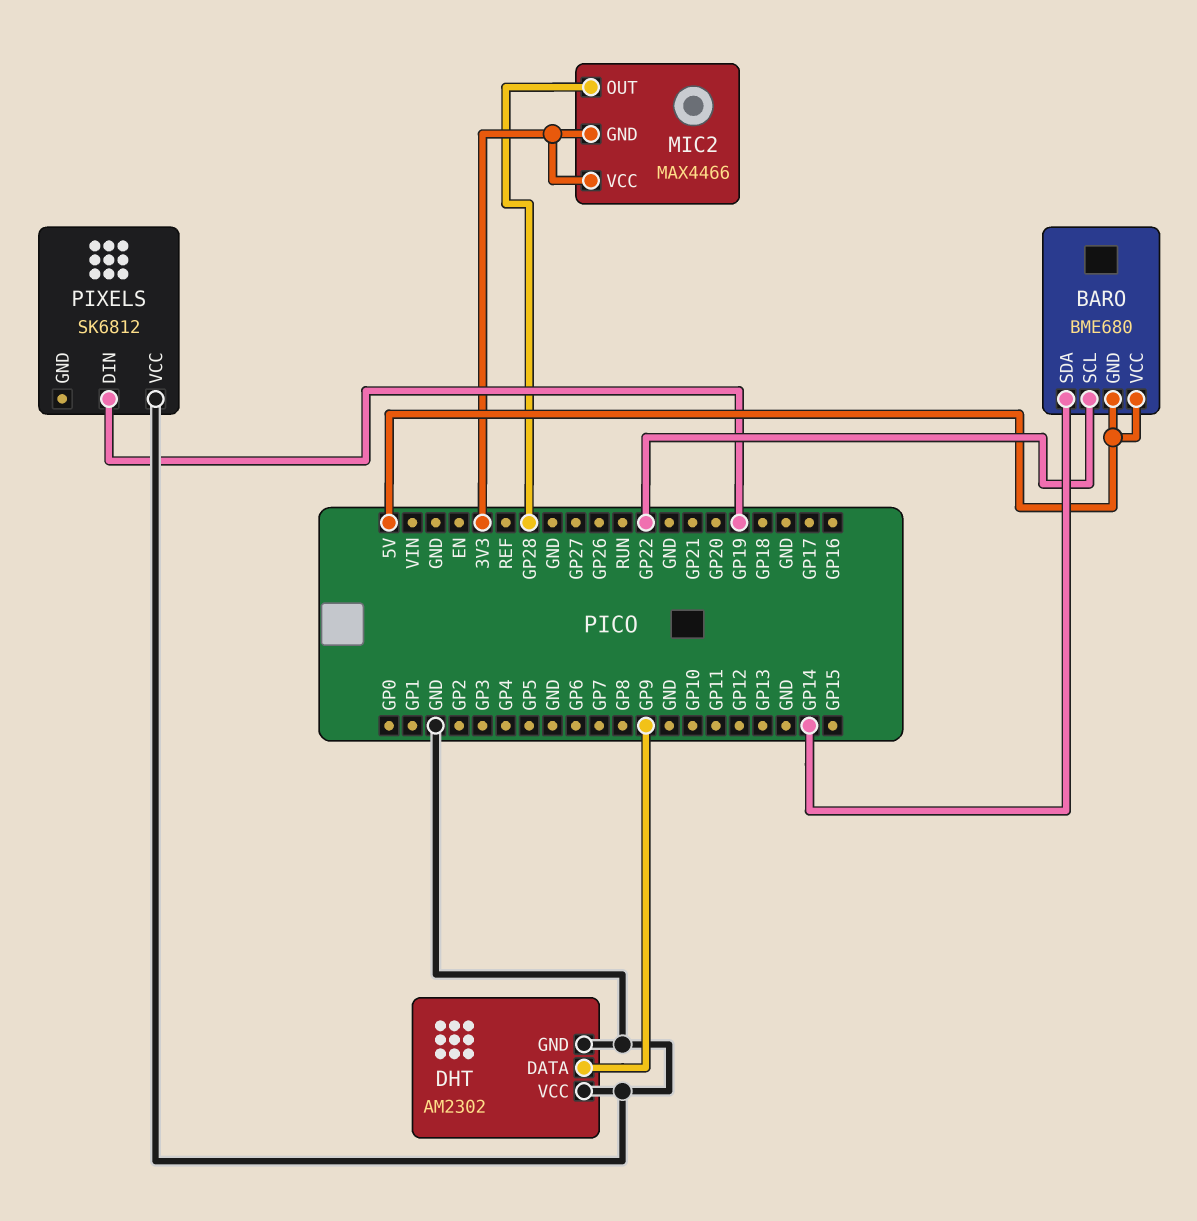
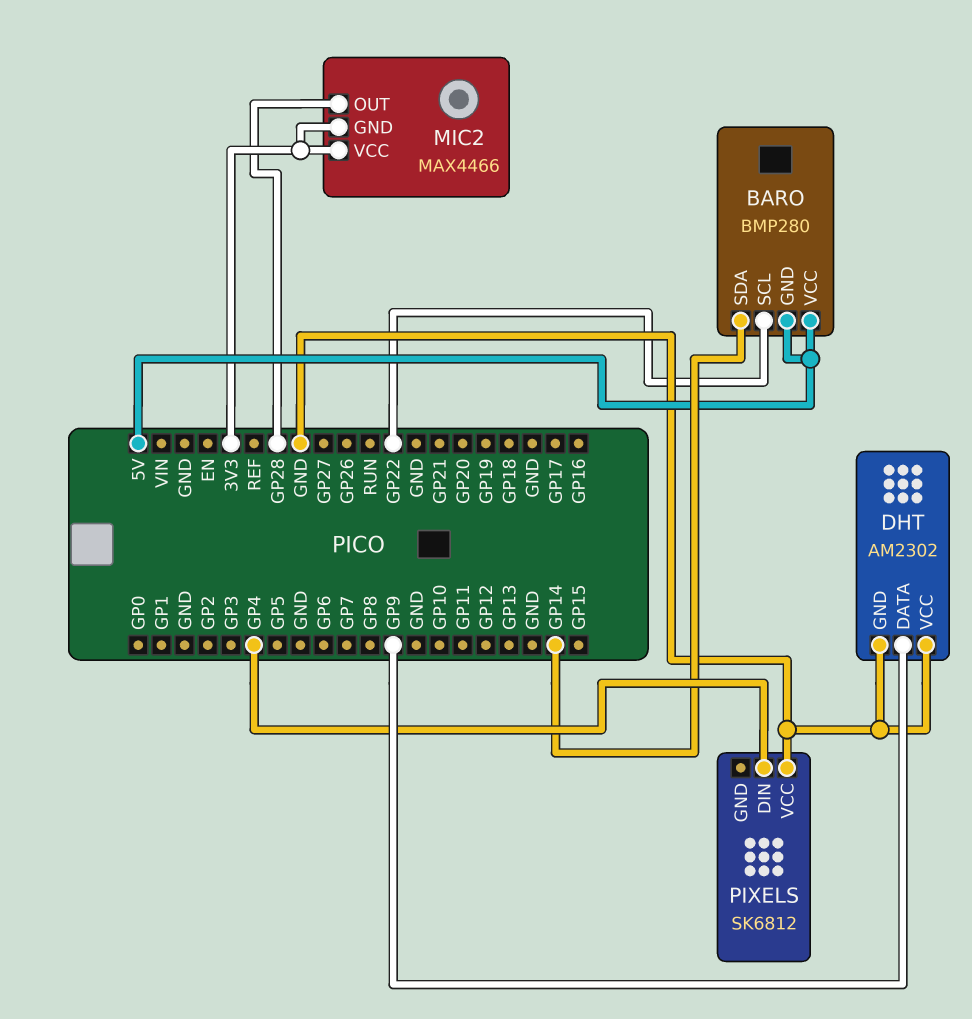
BARO: BME680 -> BMP280
PIXELS pin DIN: GP19 -> GP4

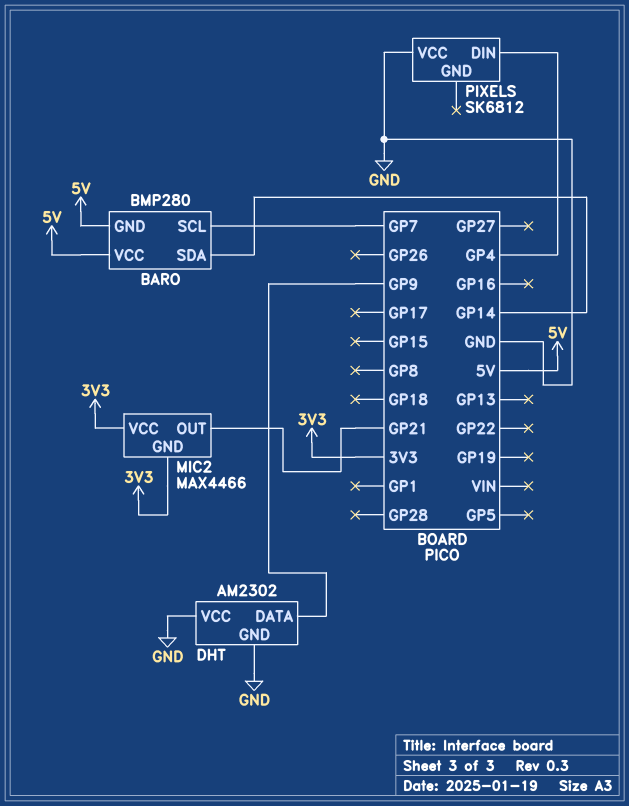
BARO pin SCL: GP22 -> GP7
MIC2 pin OUT: GP28 -> GP21

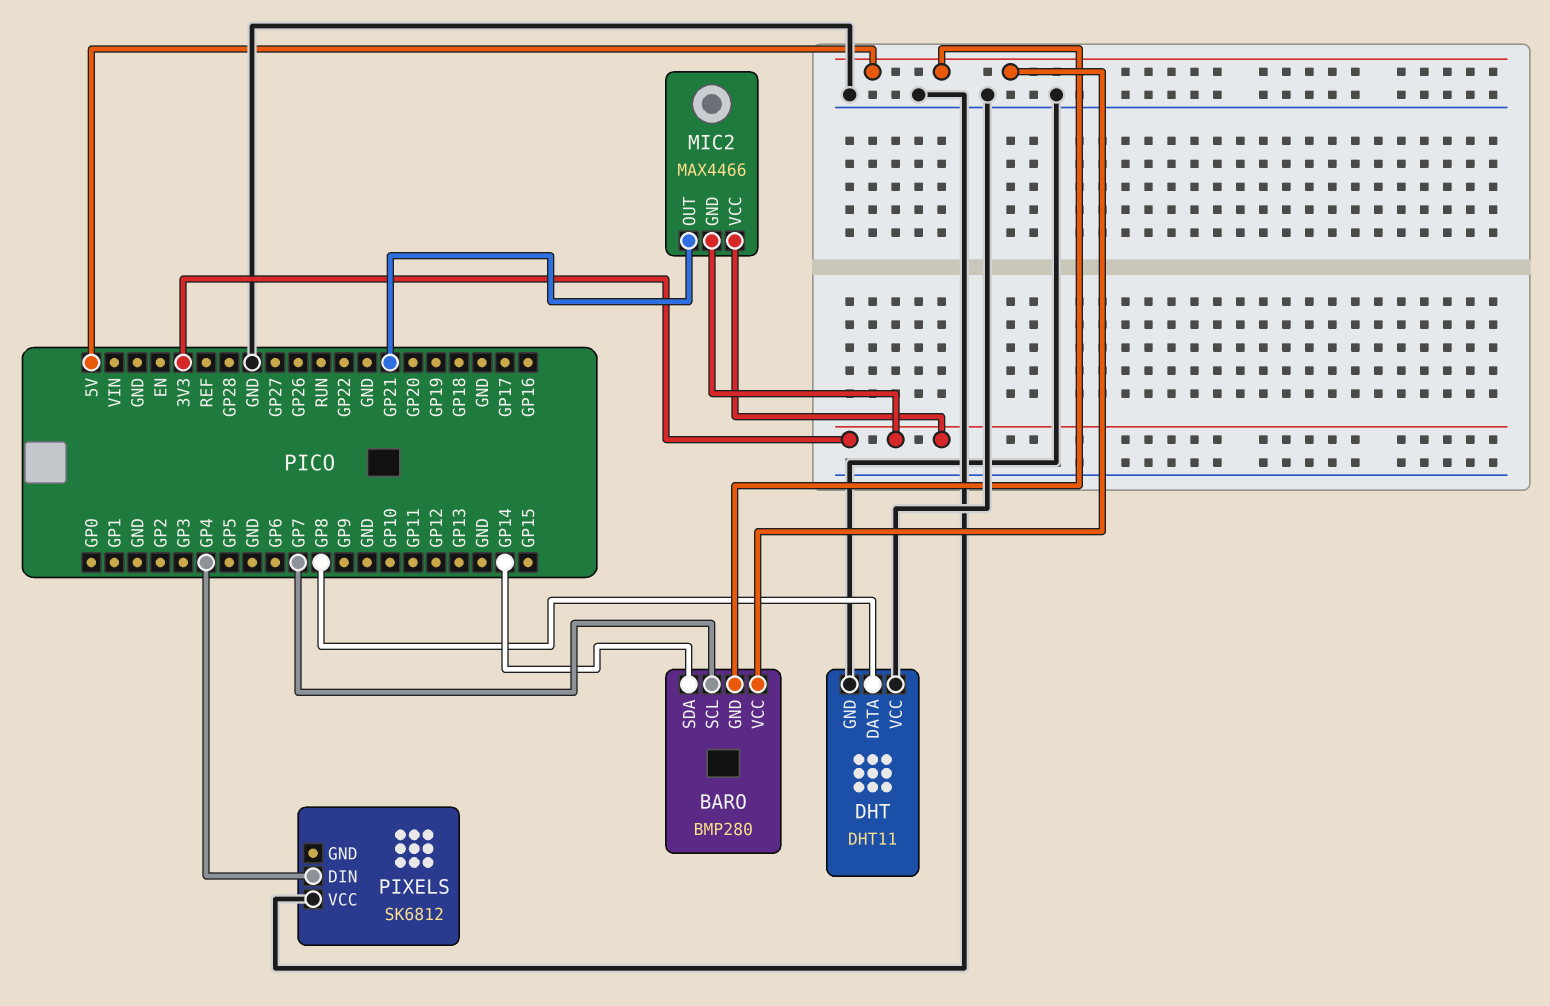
DHT: AM2302 -> DHT11
DHT pin DATA: GP9 -> GP8

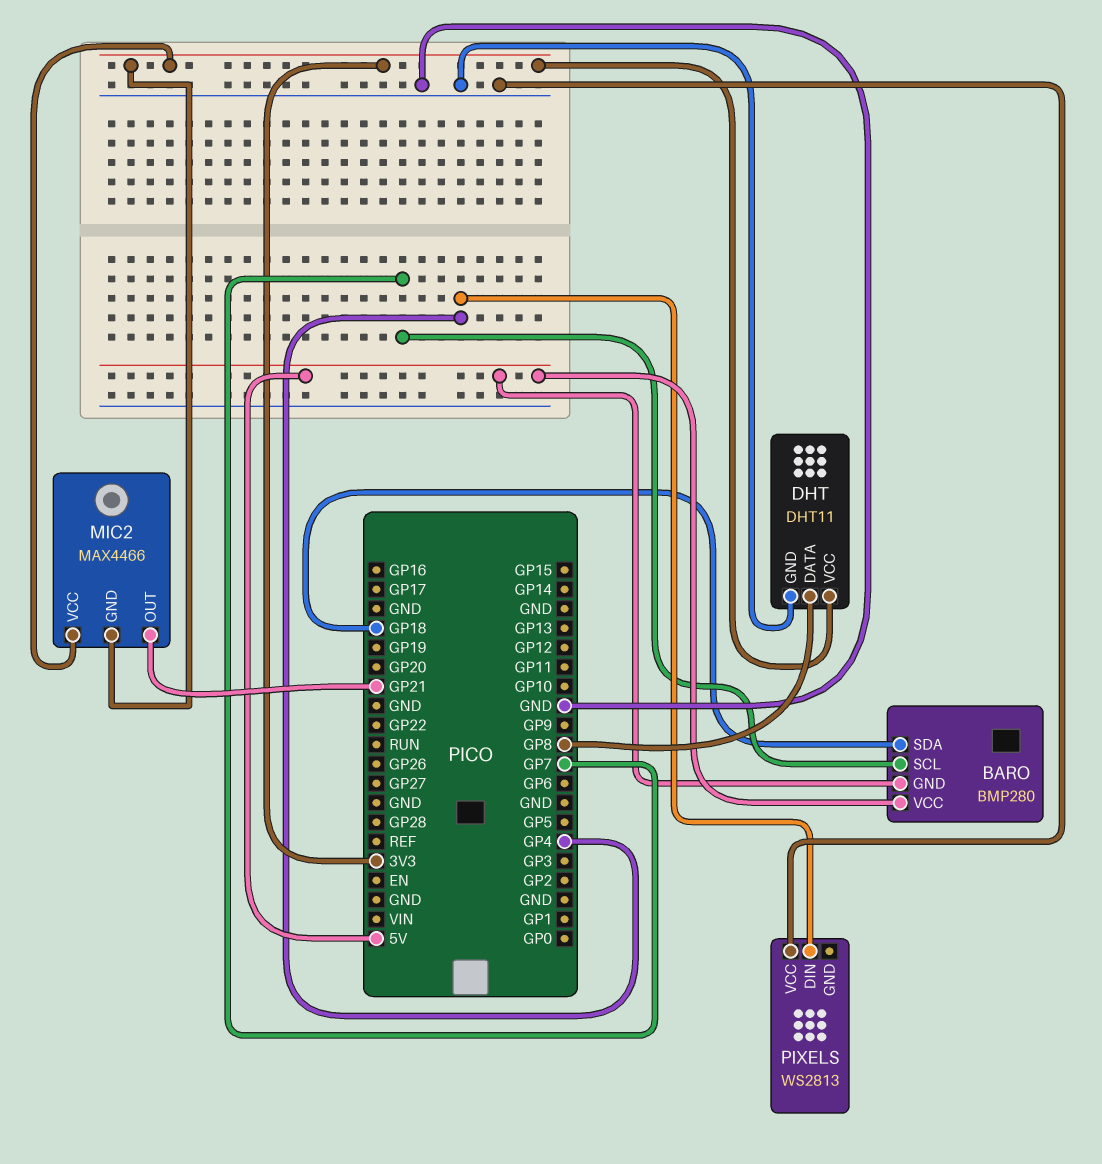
BARO pin SDA: GP14 -> GP18
DHT pin VCC: GND -> 3V3
PIXELS: SK6812 -> WS2813

